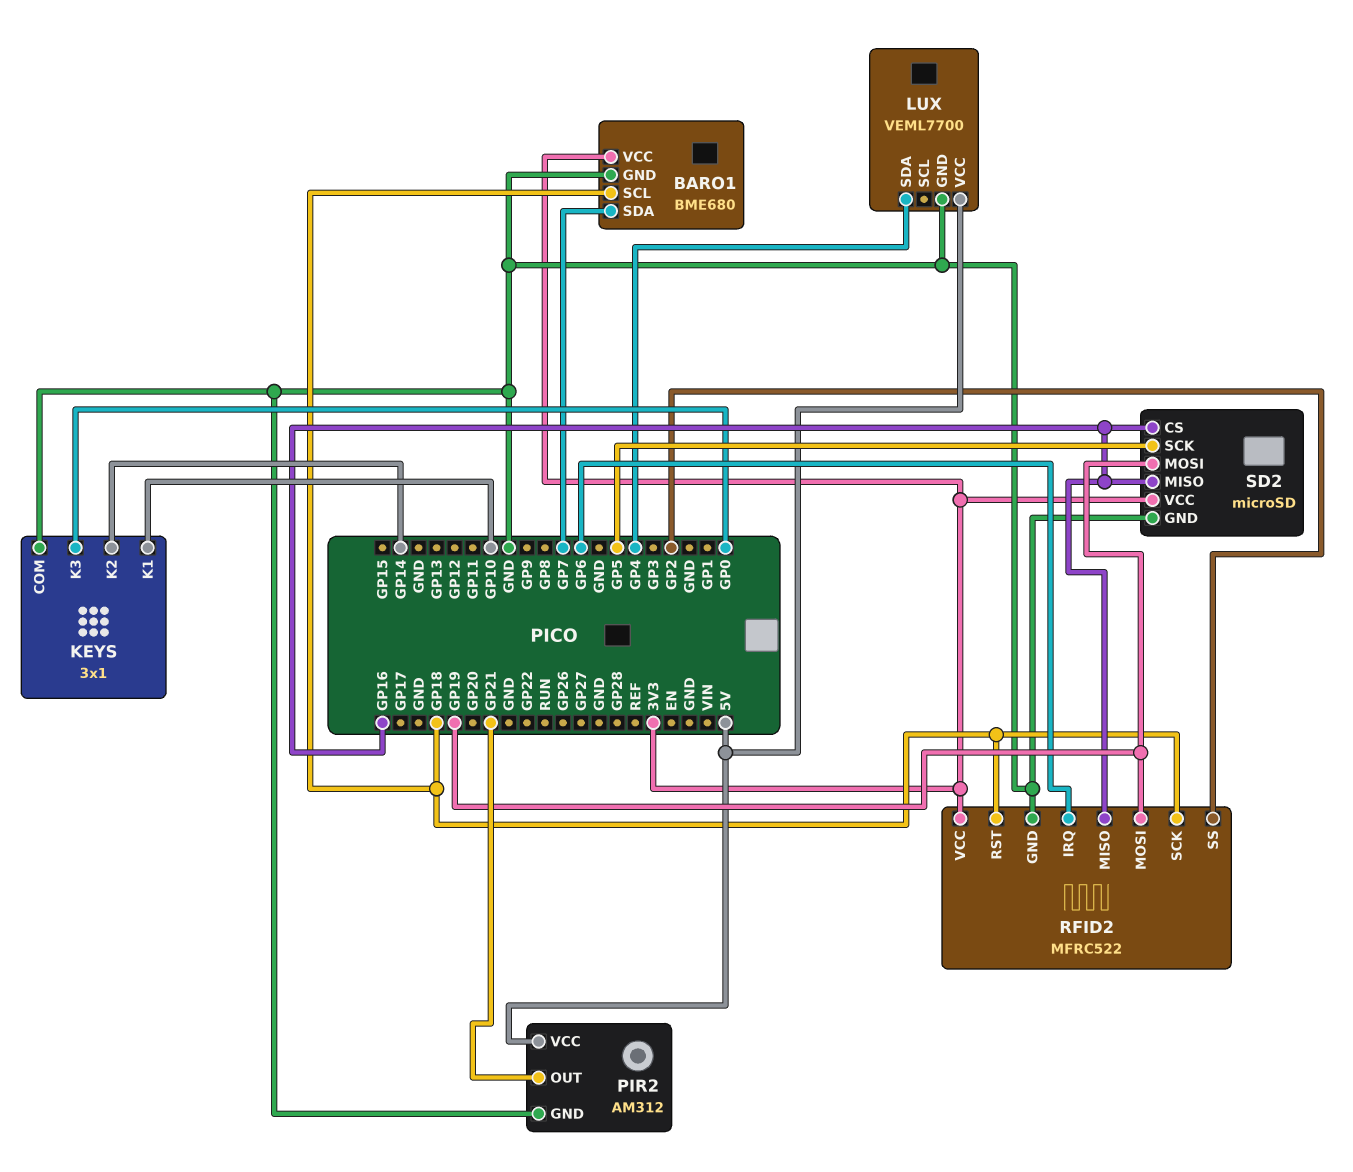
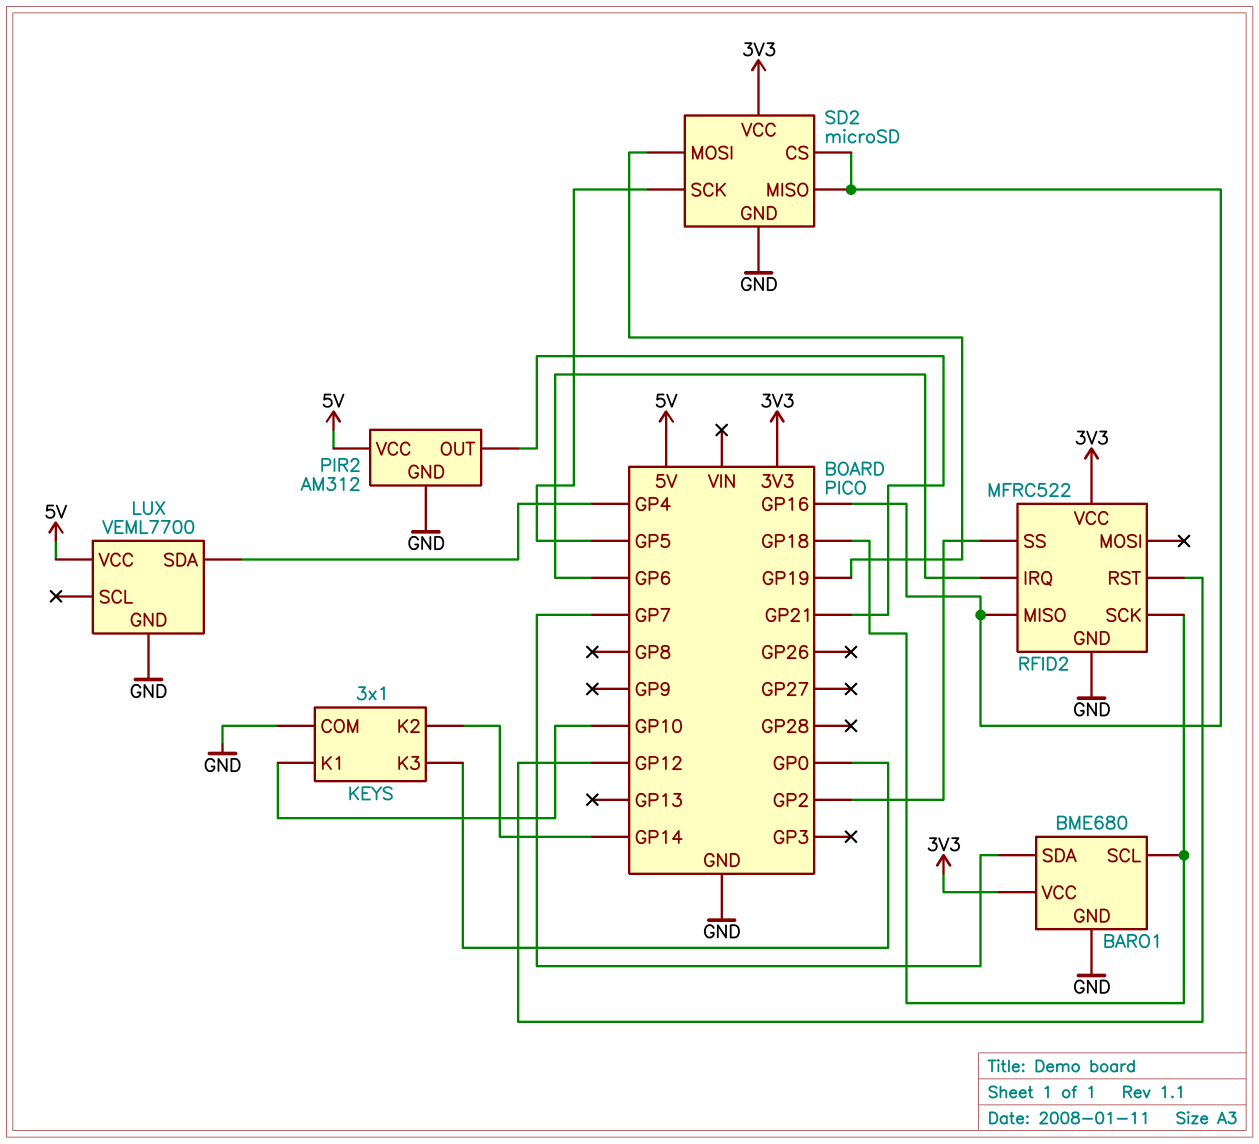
RFID2 pin MOSI: GP19 -> none
RFID2 pin RST: GP18 -> GP12

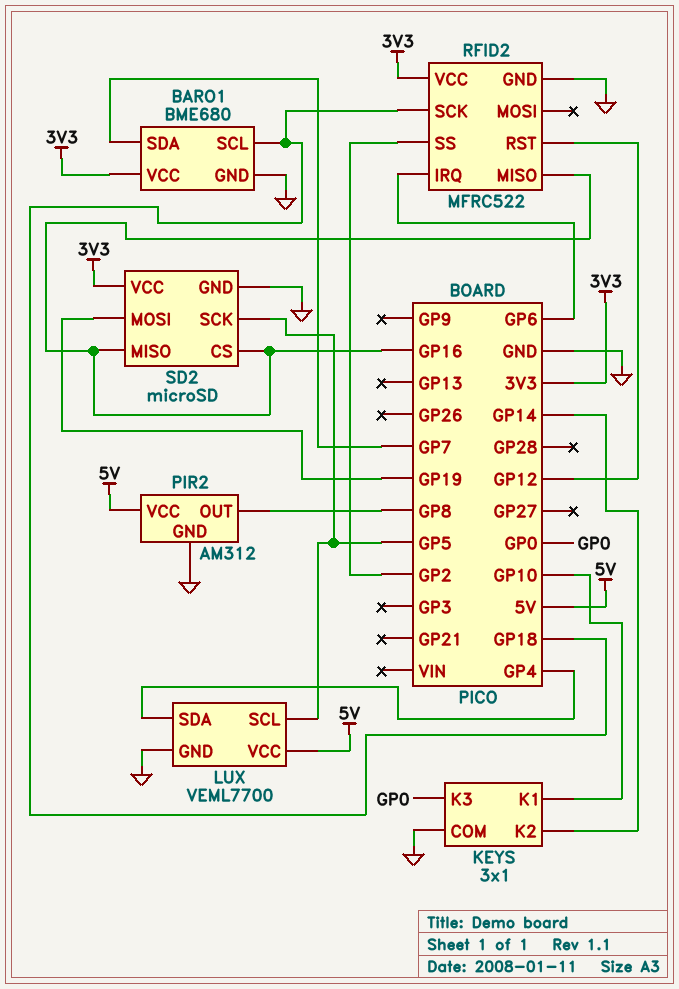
LUX pin SCL: none -> GP5
PIR2 pin OUT: GP21 -> GP8

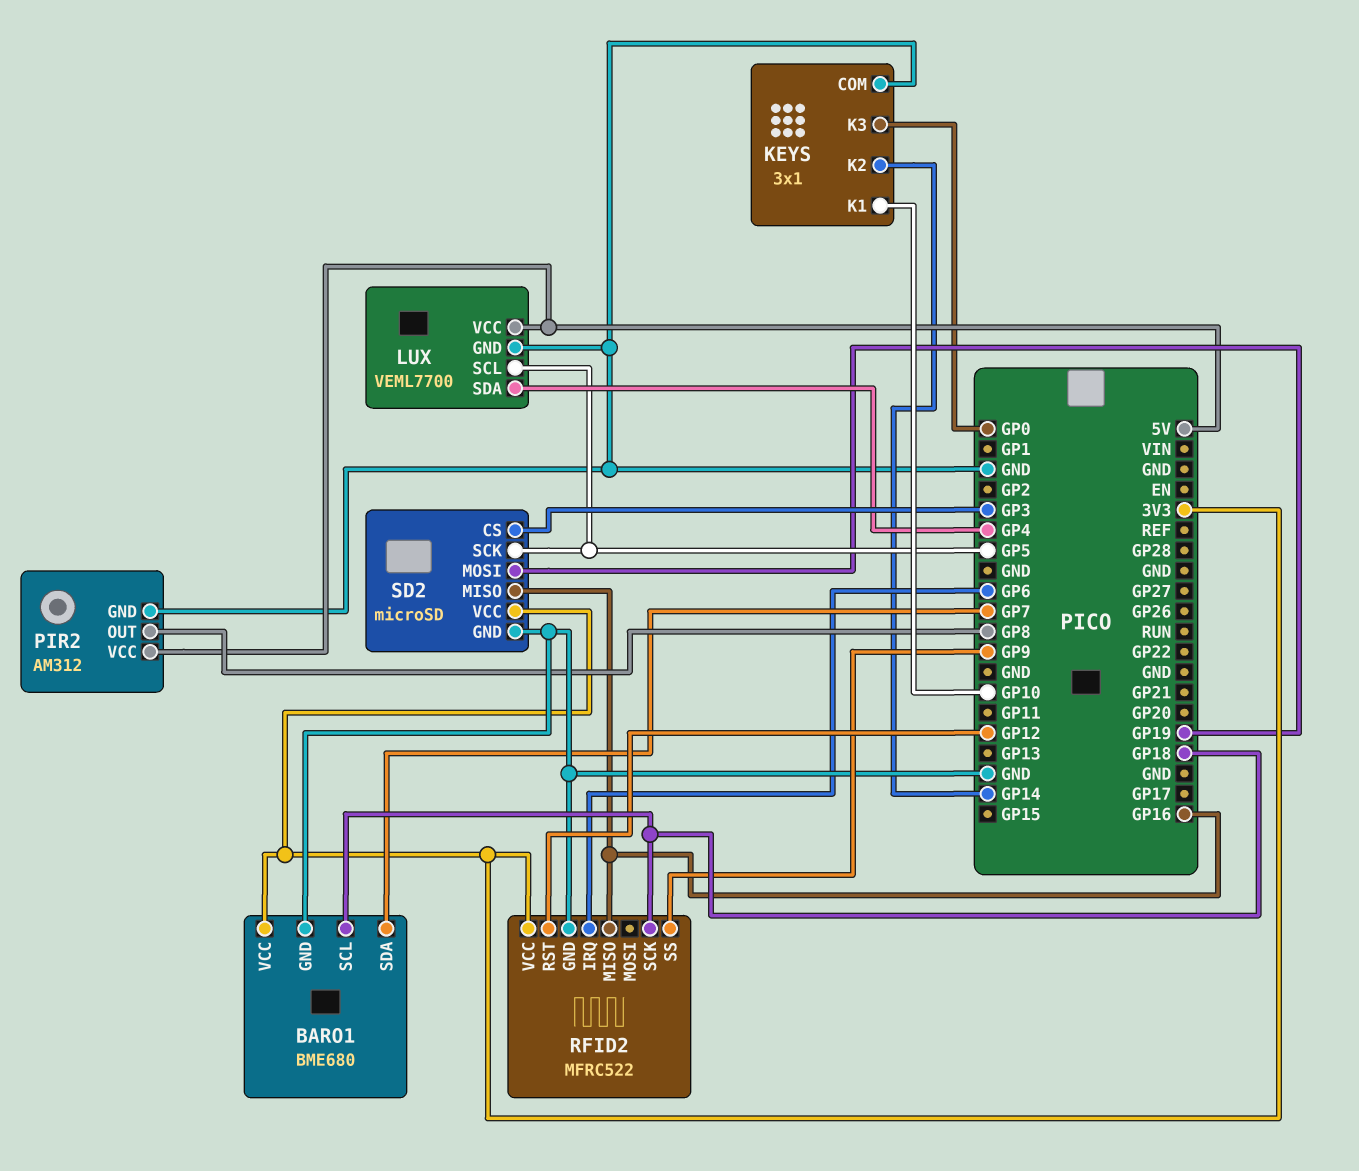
RFID2 pin SS: GP2 -> GP9
SD2 pin CS: GP16 -> GP3

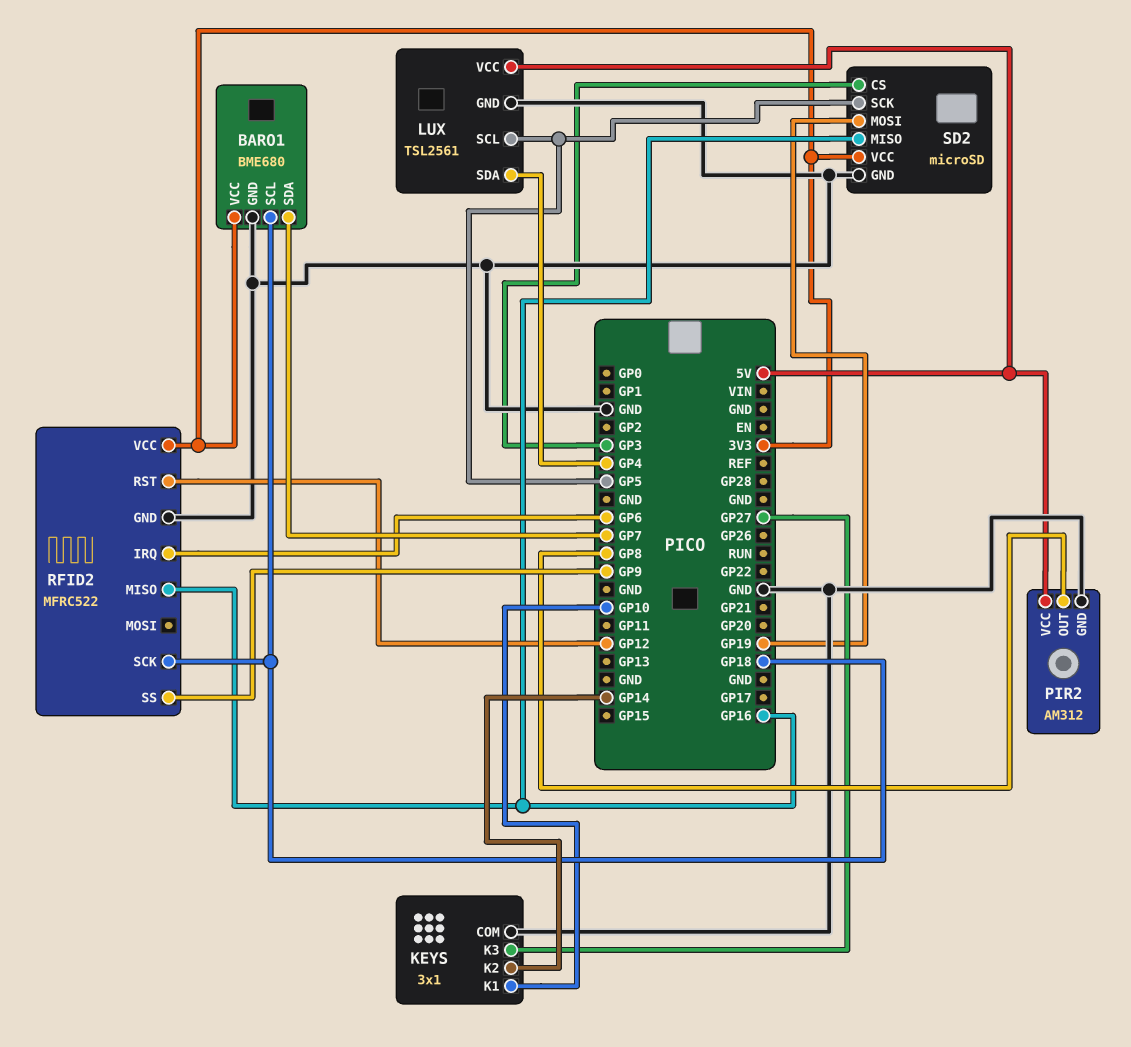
KEYS pin K3: GP0 -> GP27
LUX: VEML7700 -> TSL2561

